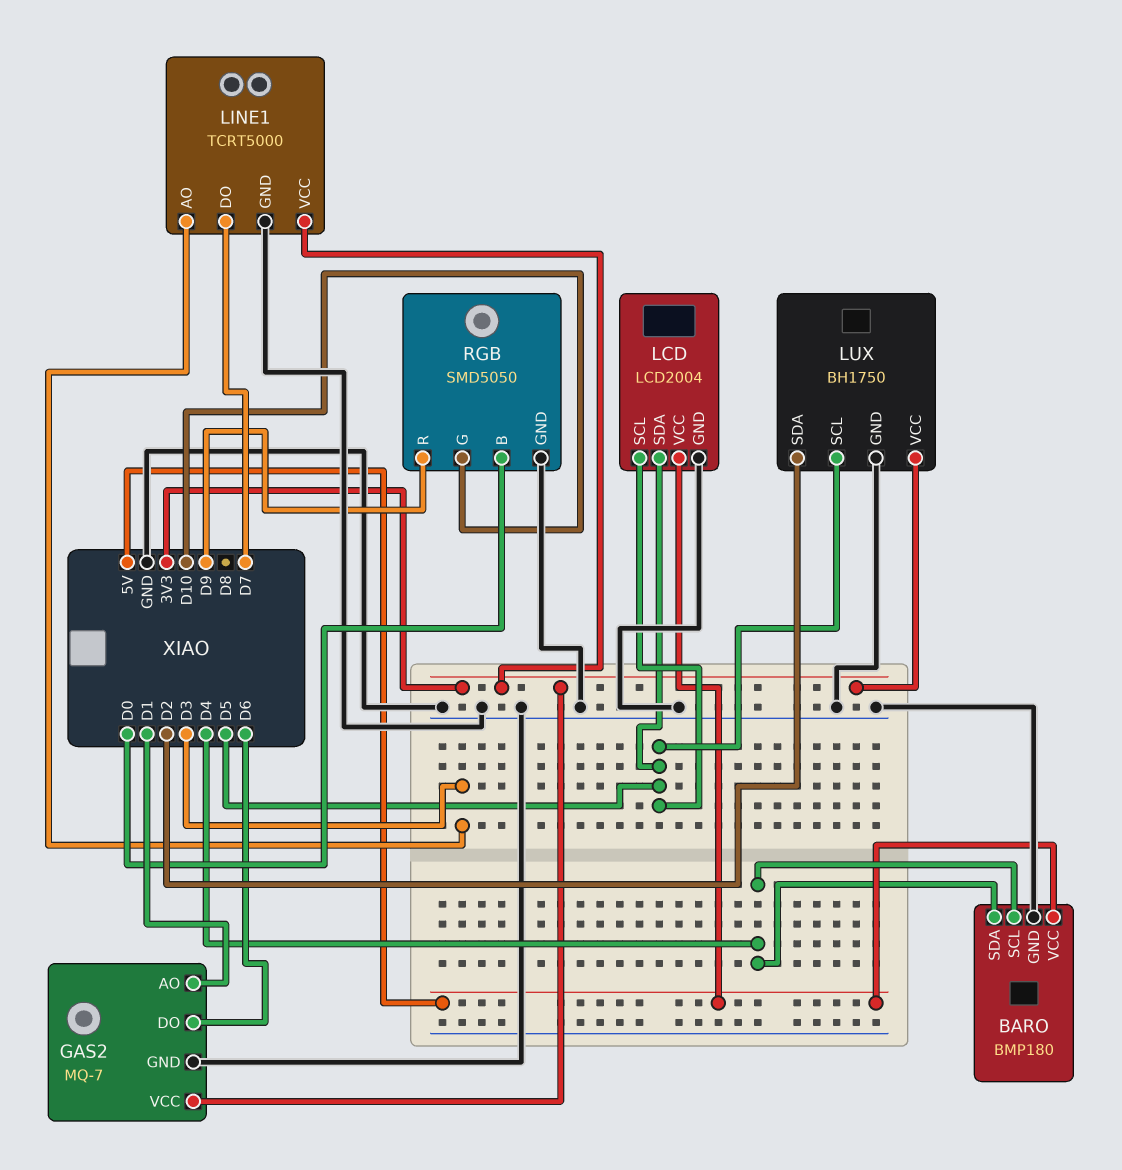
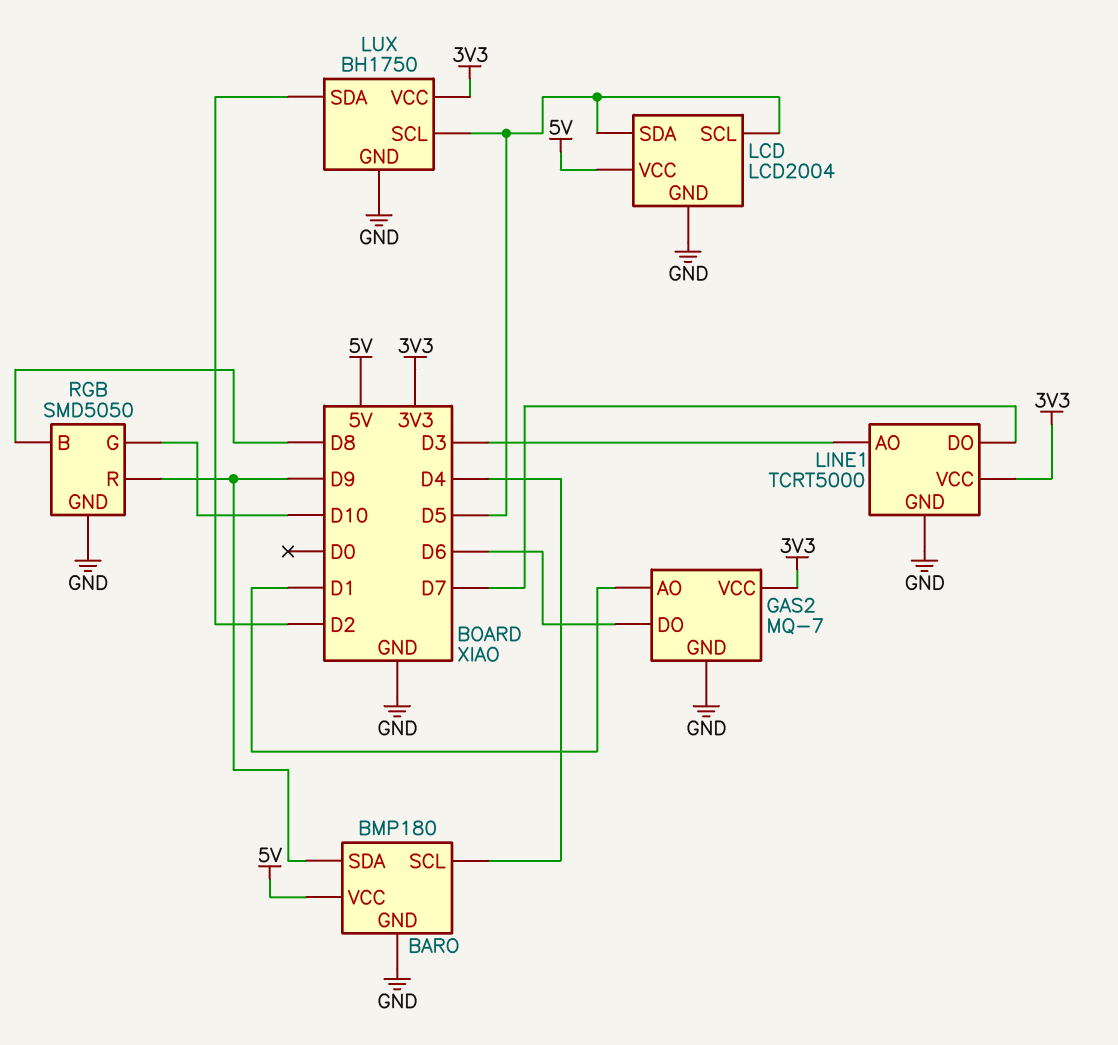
BARO pin SDA: D4 -> D9
RGB pin B: D0 -> D8

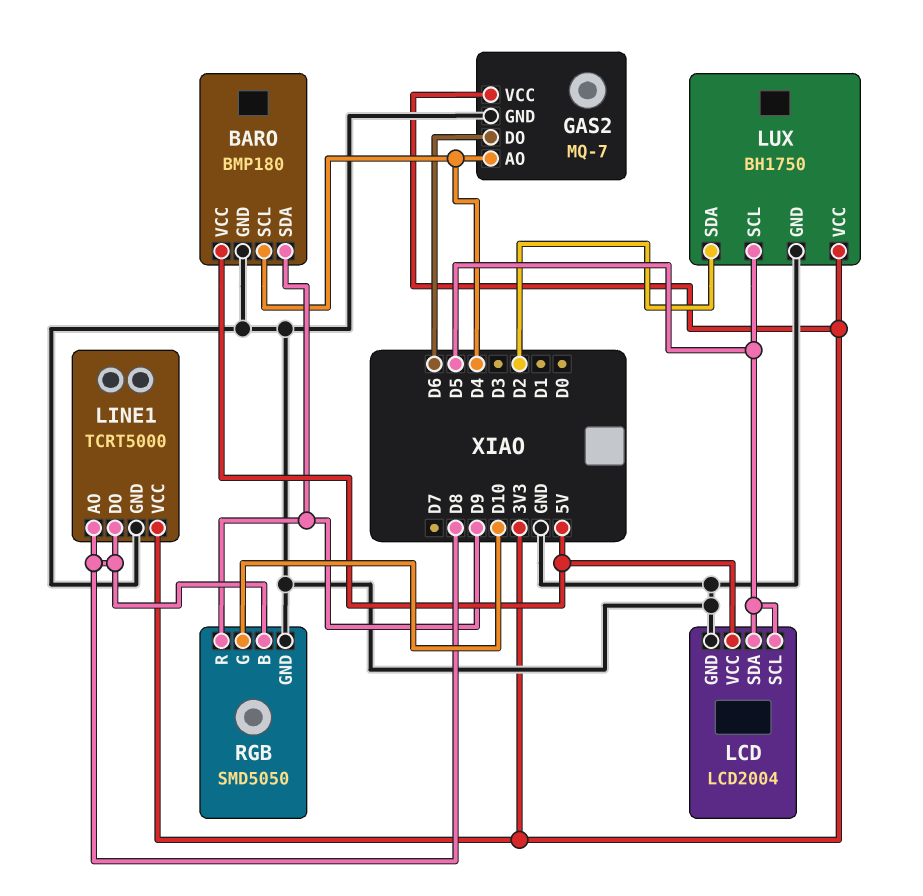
GAS2 pin AO: D1 -> D4
LINE1 pin AO: D3 -> D8
LINE1 pin DO: D7 -> D8

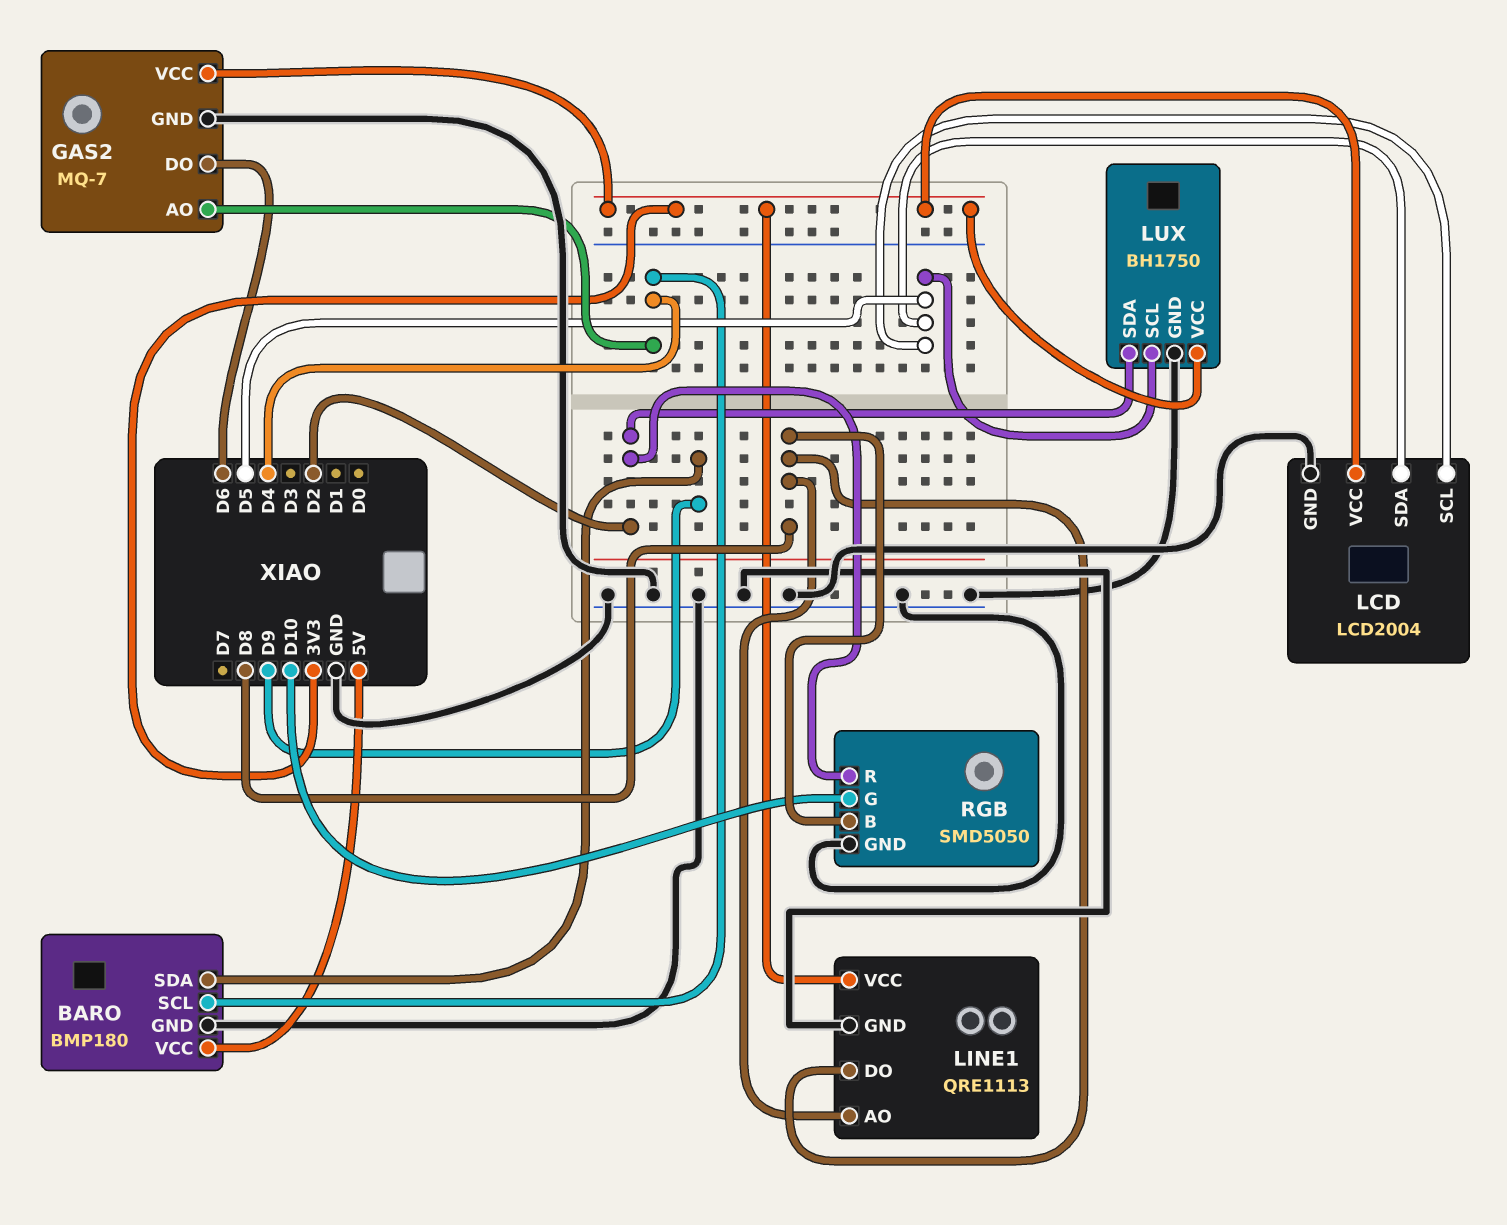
LCD pin VCC: 5V -> 3V3
LINE1: TCRT5000 -> QRE1113
RGB pin R: D9 -> D2

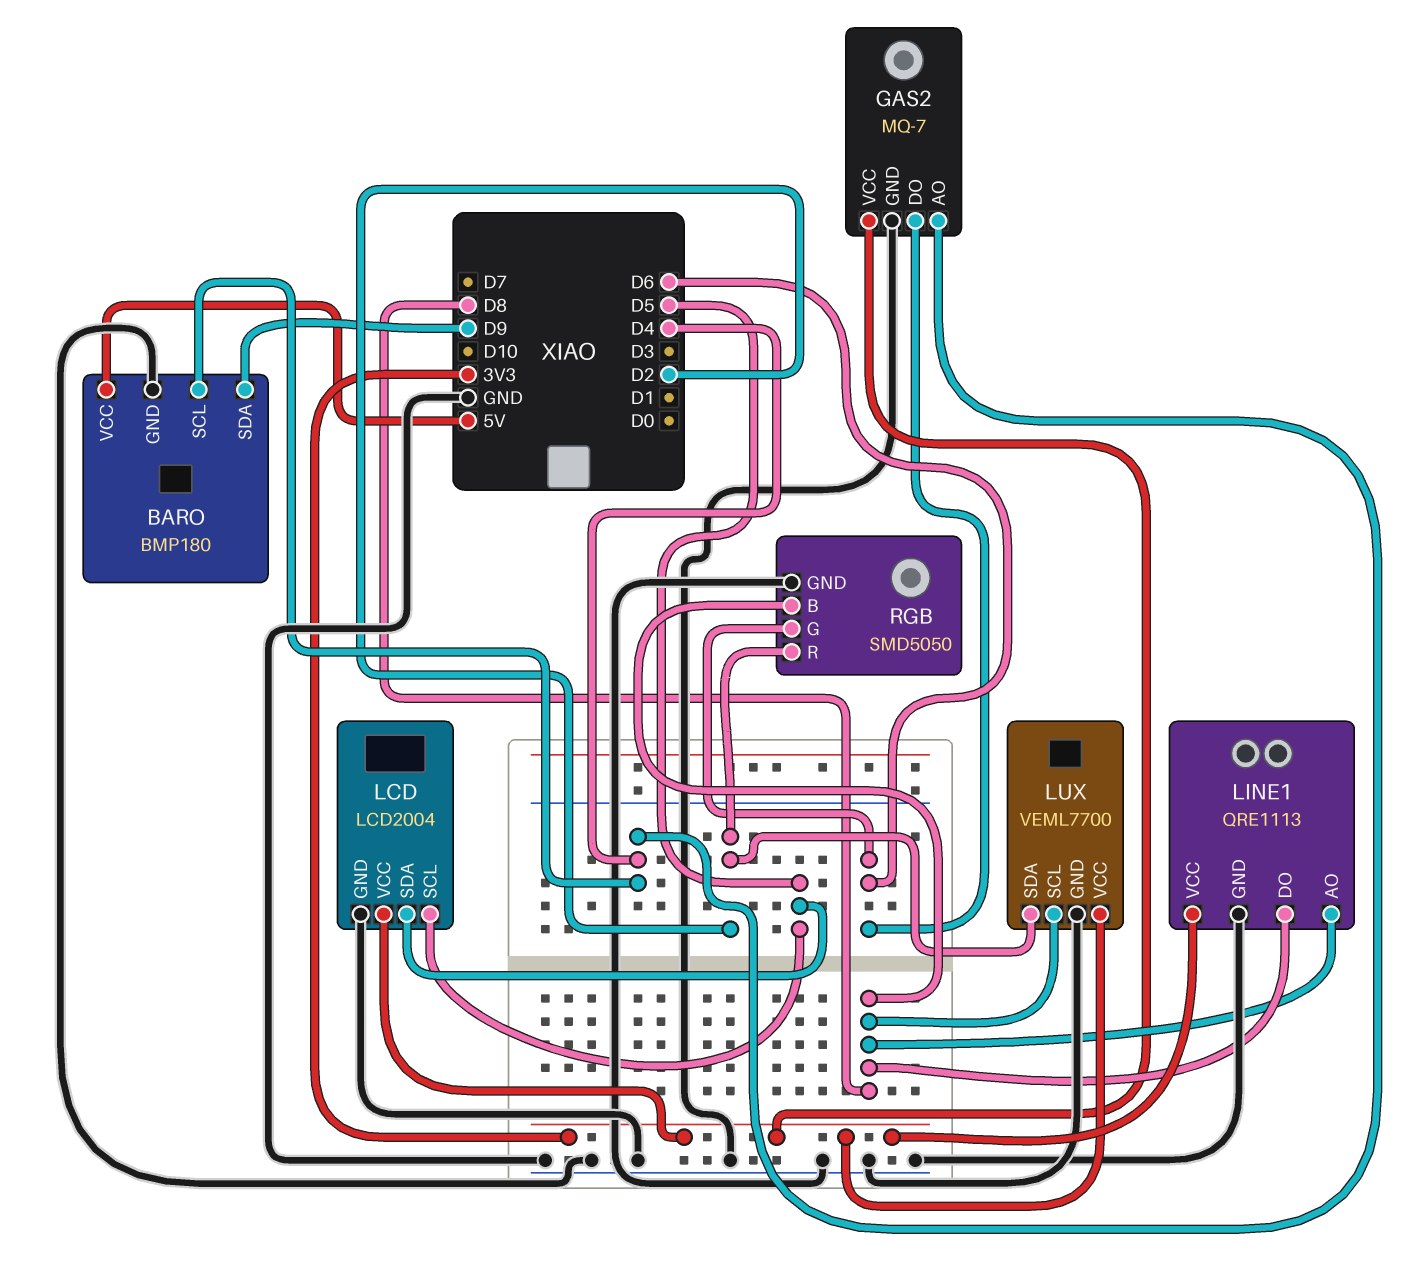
LUX: BH1750 -> VEML7700
LUX pin SCL: D5 -> D8
RGB pin G: D10 -> D6

